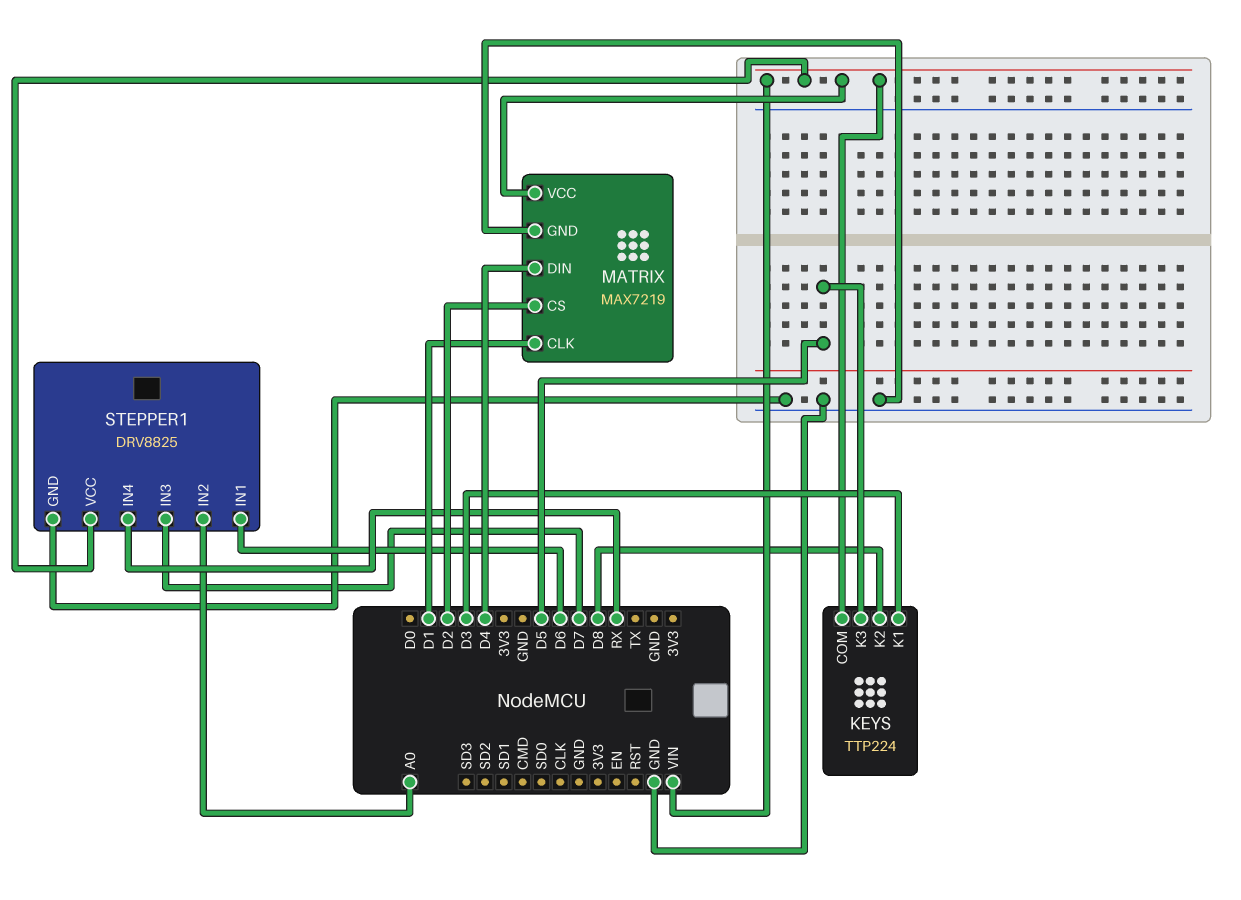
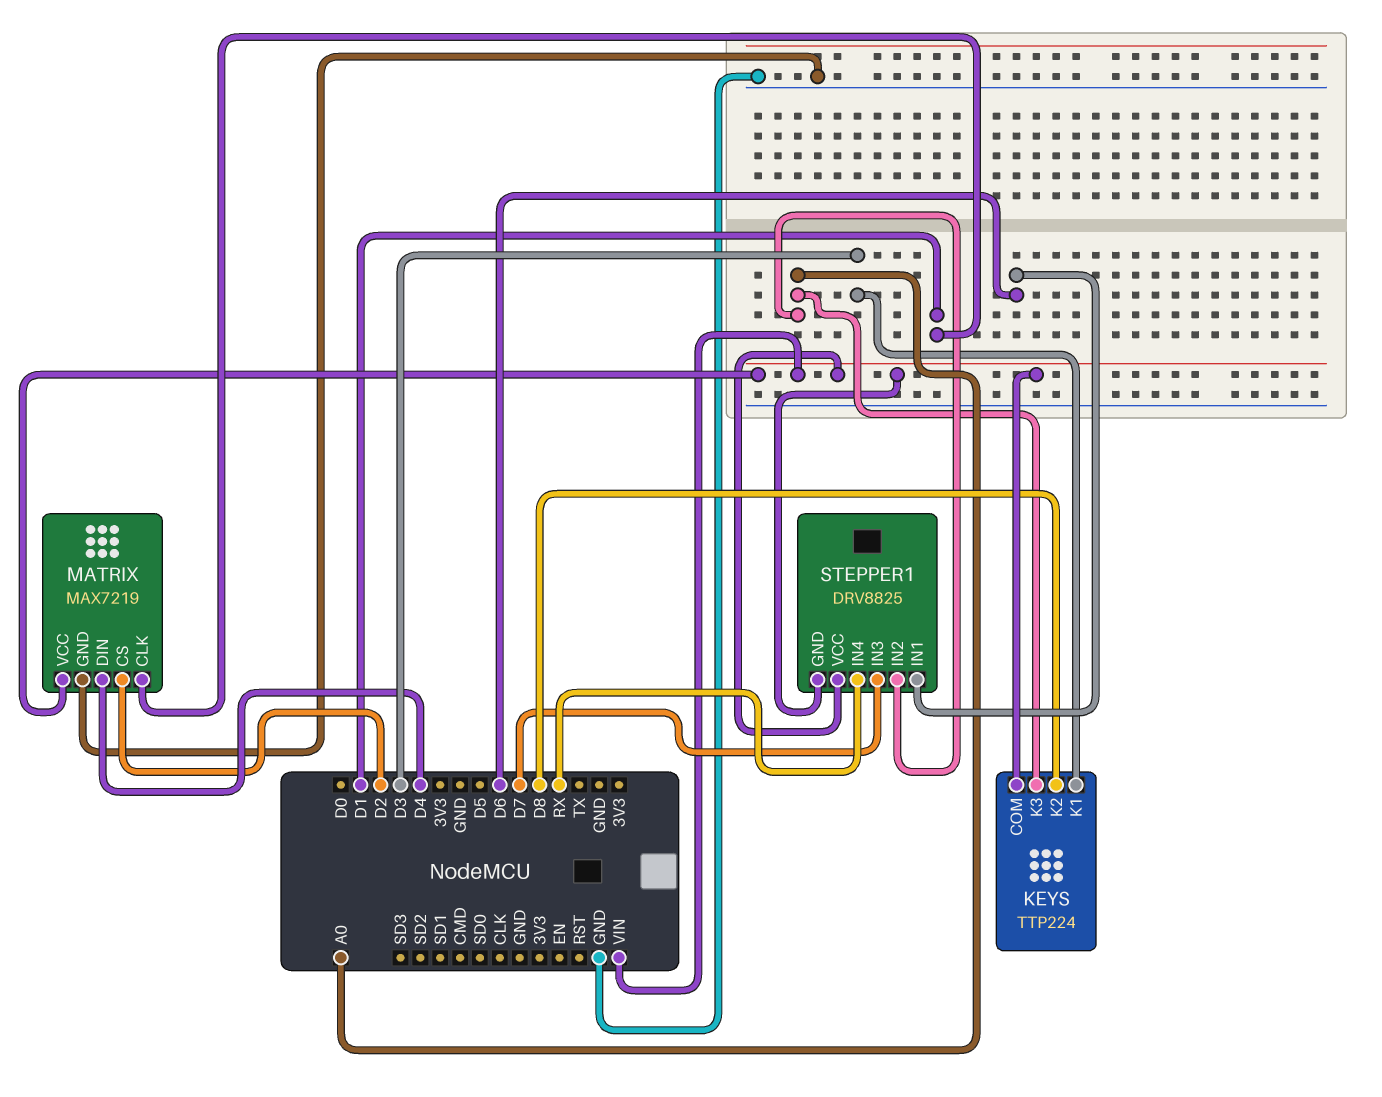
KEYS pin K3: D5 -> A0
STEPPER1 pin GND: GND -> VIN

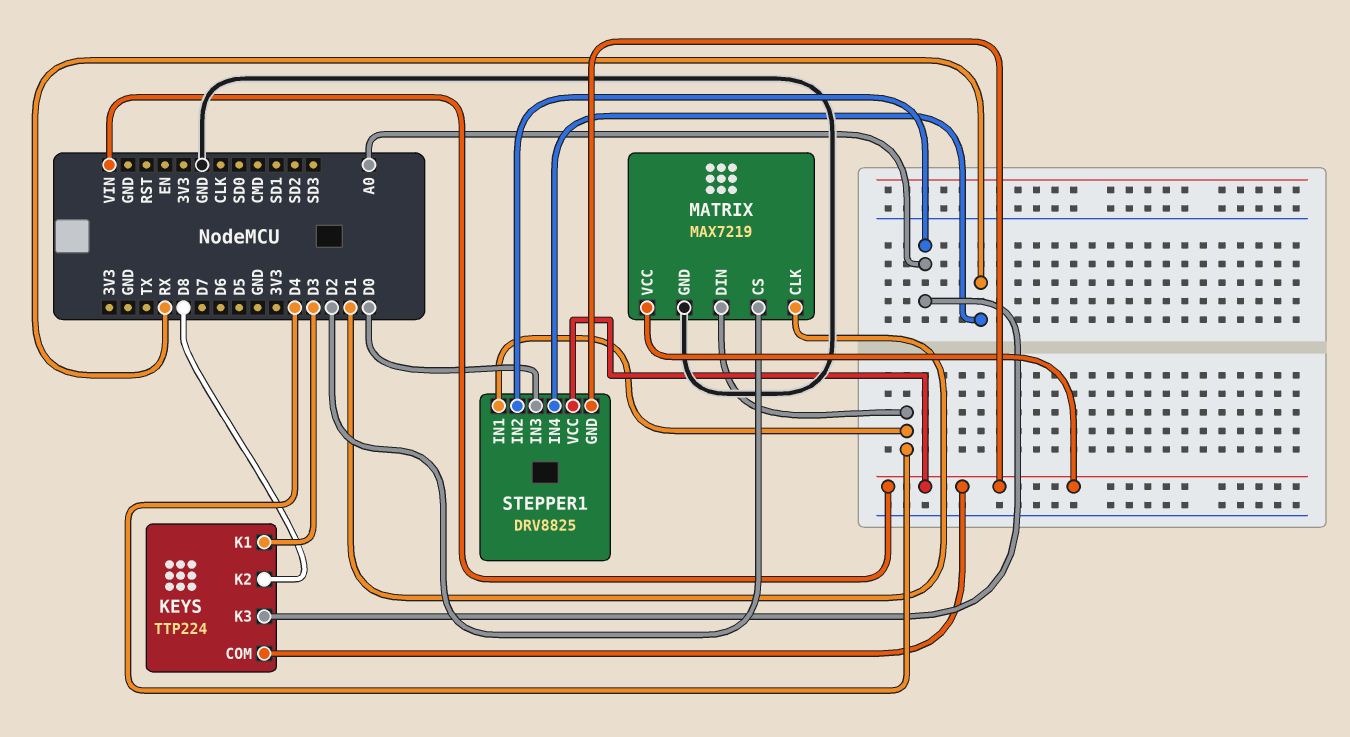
STEPPER1 pin IN1: D6 -> D4
STEPPER1 pin IN3: D7 -> D0

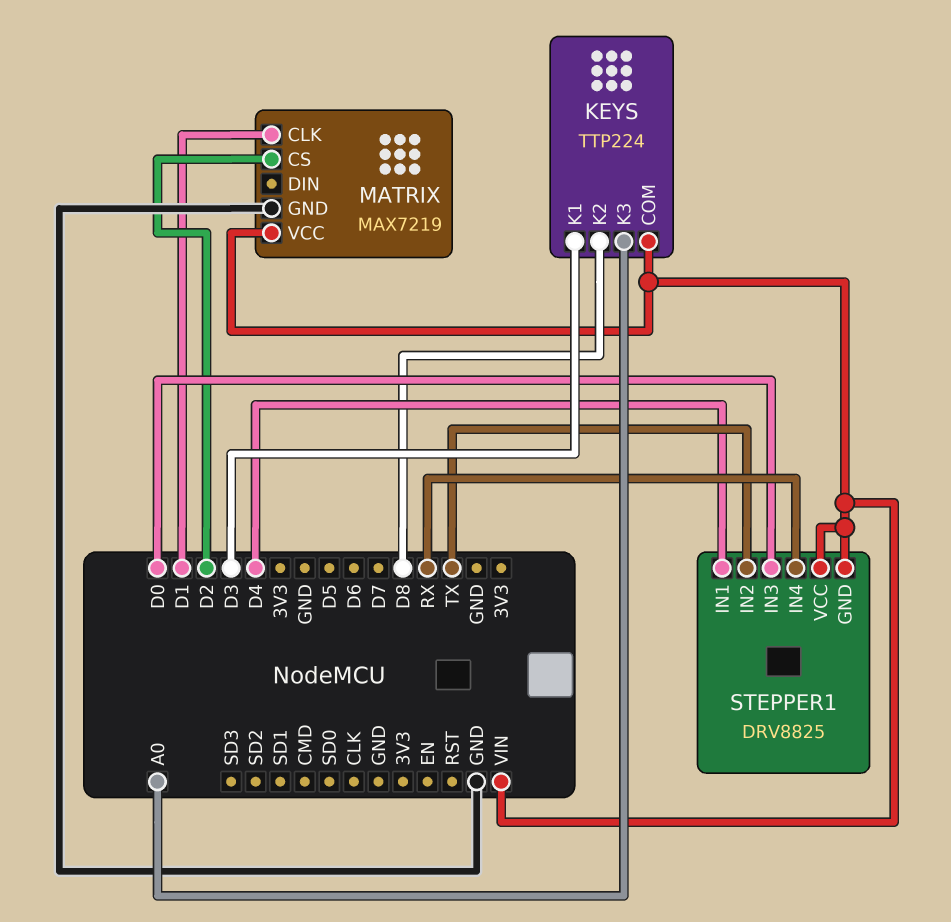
MATRIX pin DIN: D4 -> none
STEPPER1 pin IN2: A0 -> TX

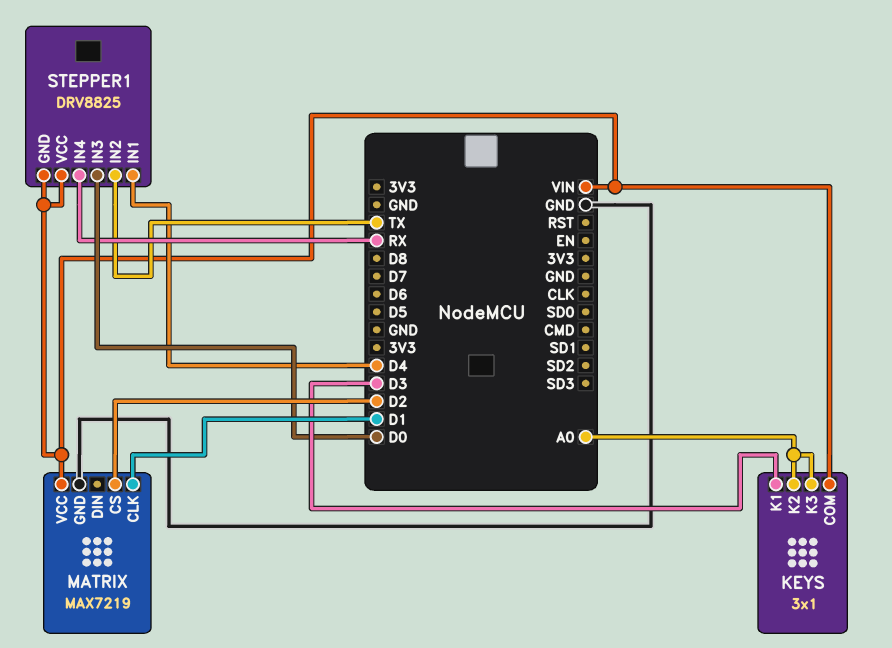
KEYS: TTP224 -> 3x1
KEYS pin K2: D8 -> A0

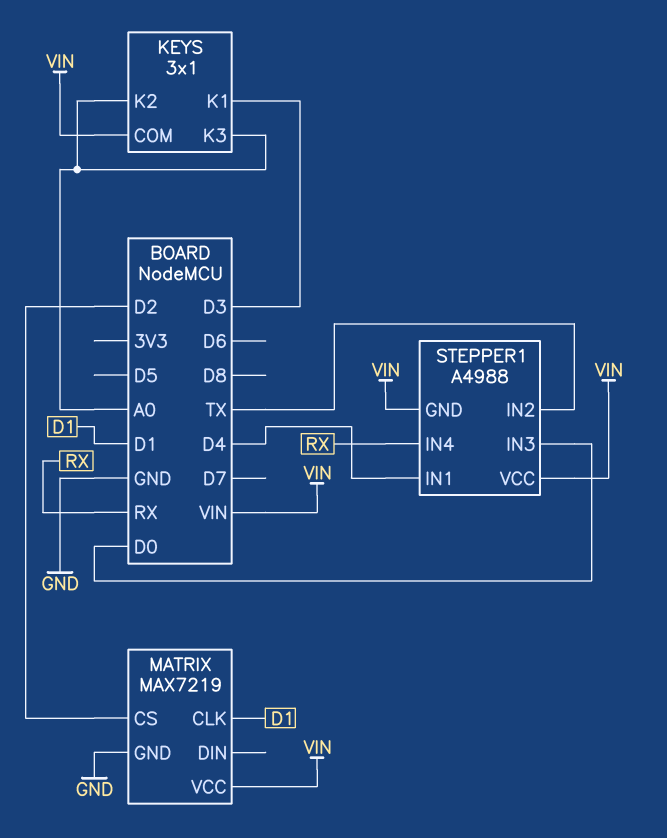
STEPPER1: DRV8825 -> A4988

